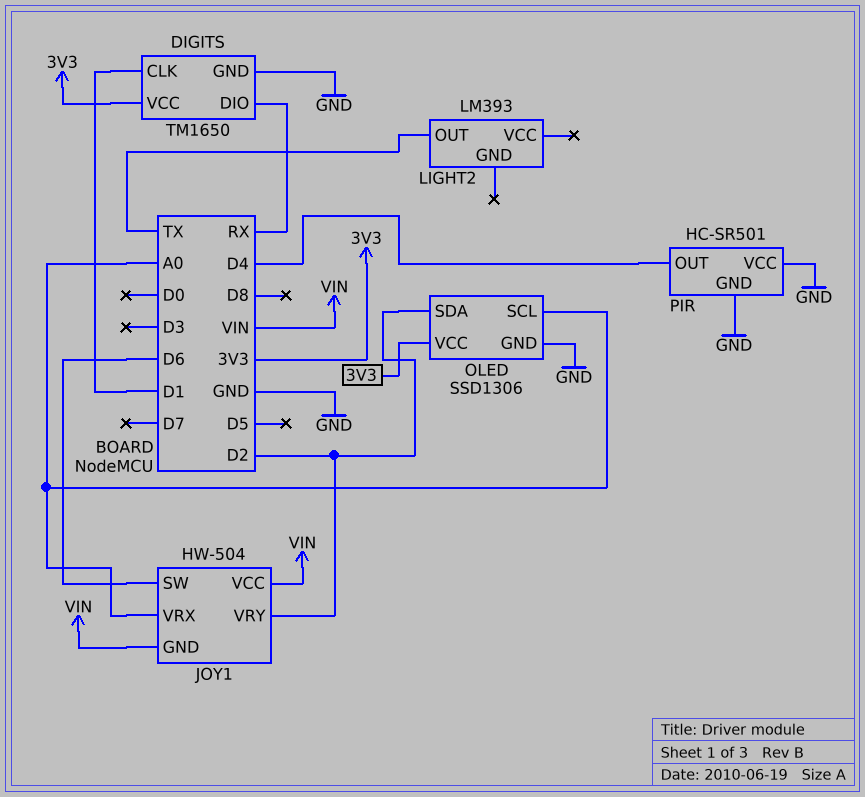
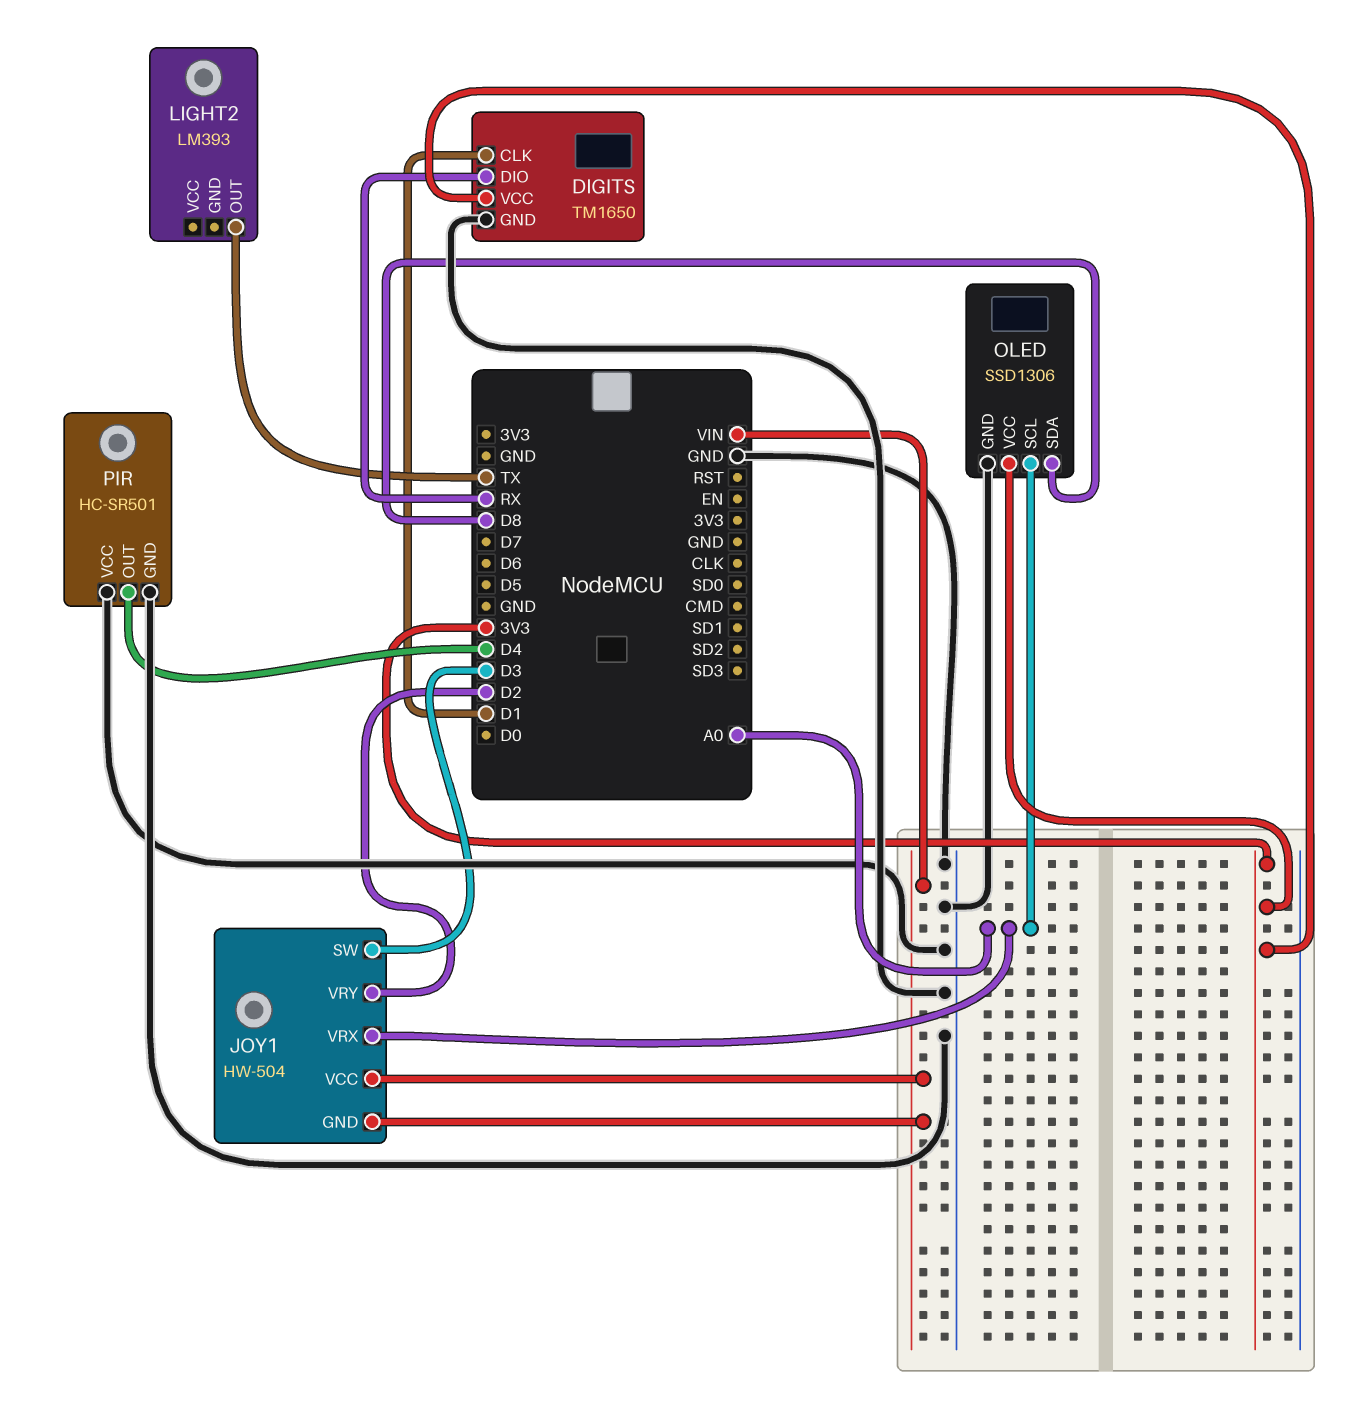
JOY1 pin SW: D6 -> D3
OLED pin SDA: D2 -> D8

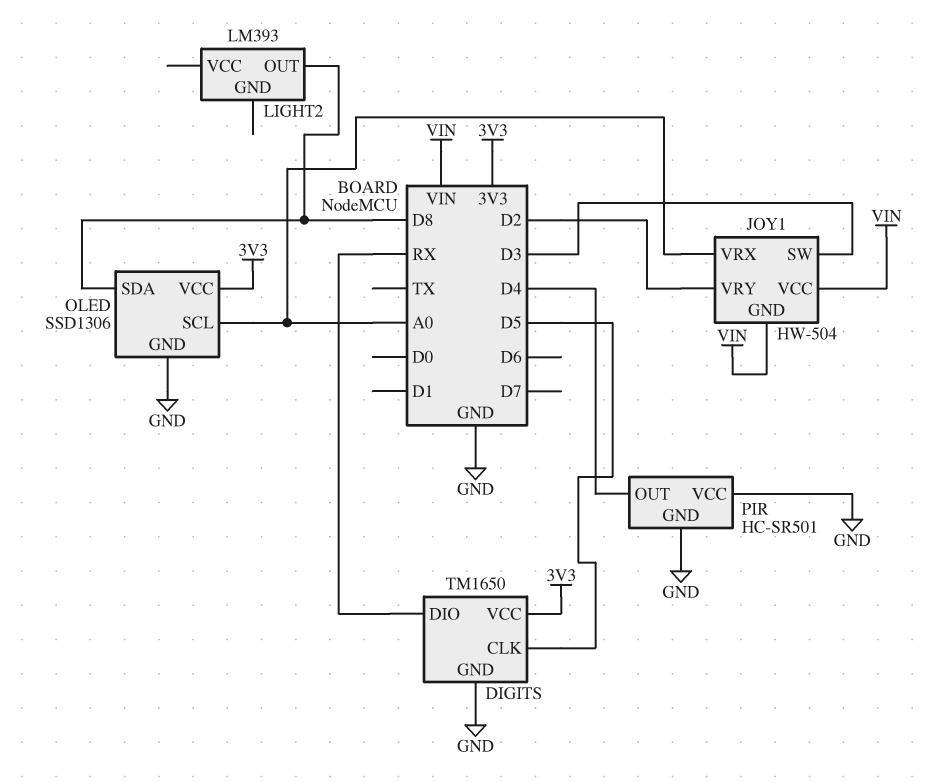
DIGITS pin CLK: D1 -> D5
LIGHT2 pin OUT: TX -> D8

